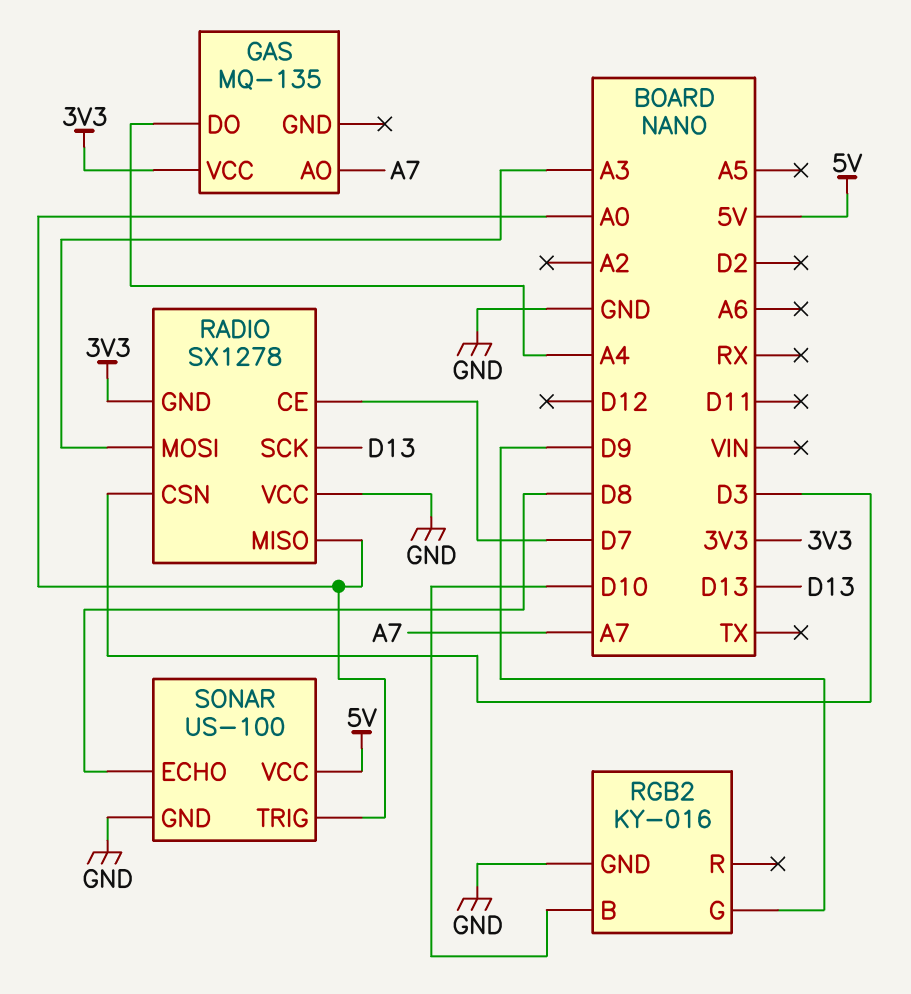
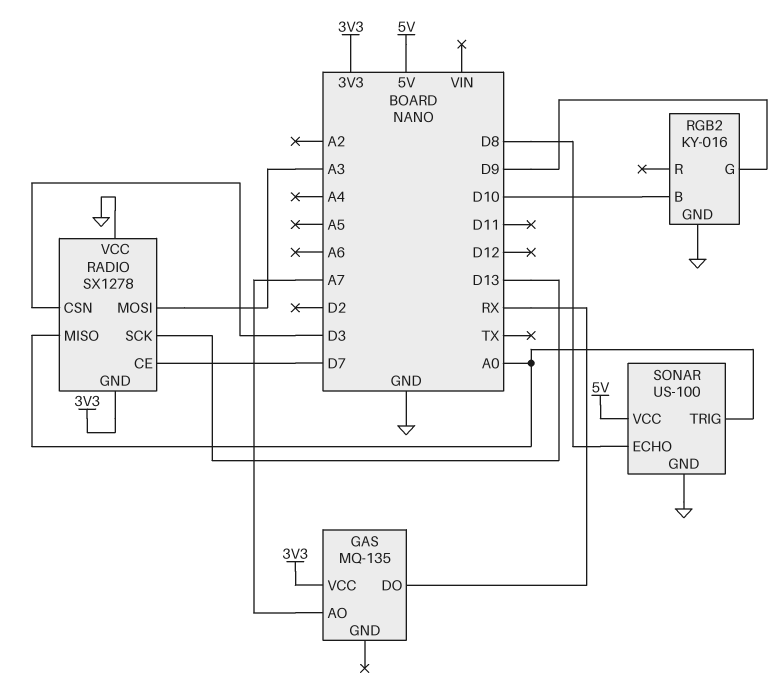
GAS pin DO: A4 -> RX

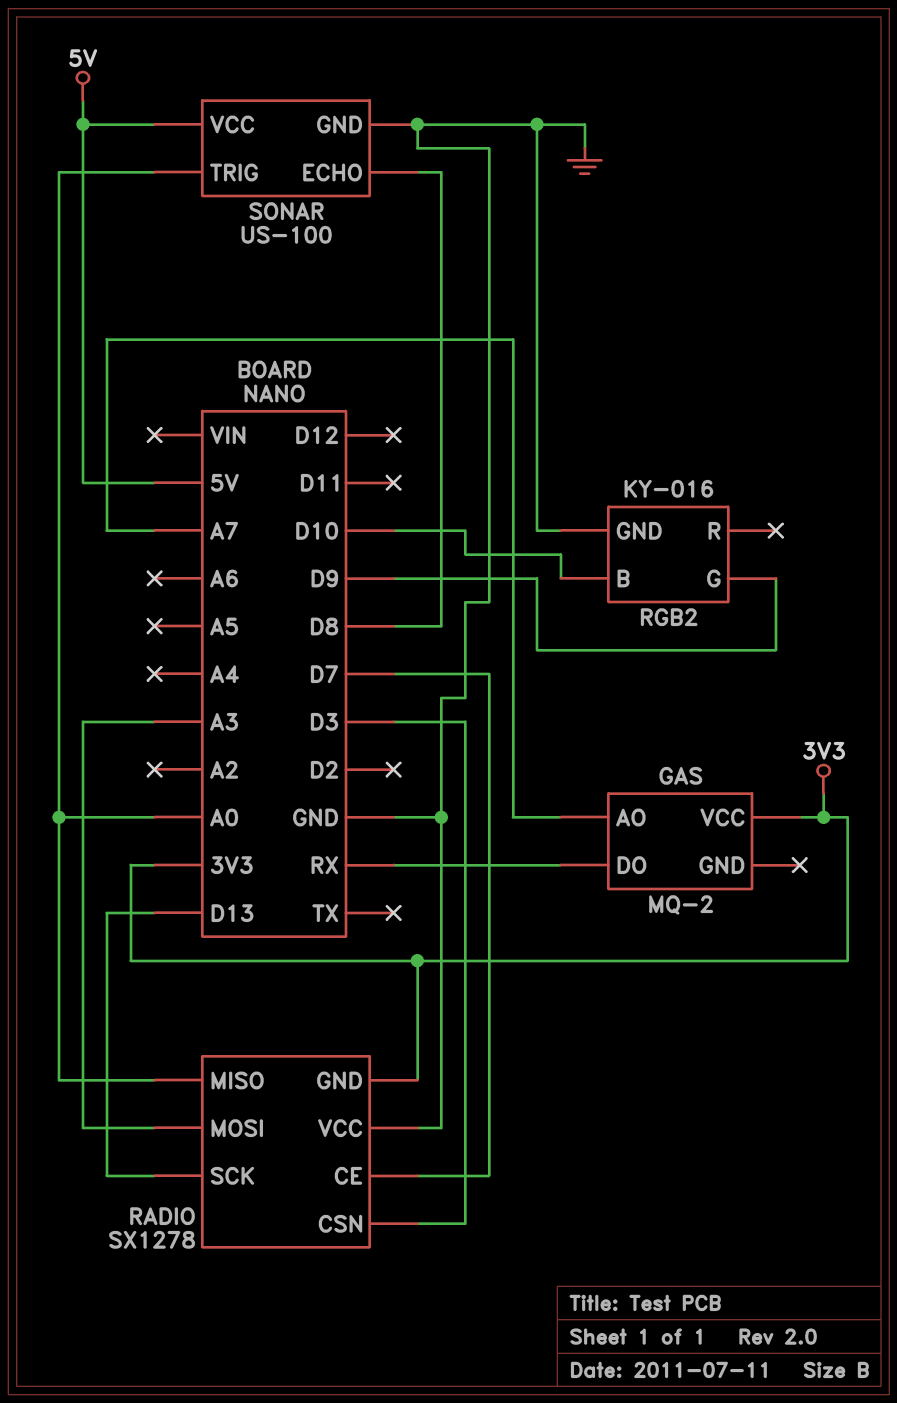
GAS: MQ-135 -> MQ-2

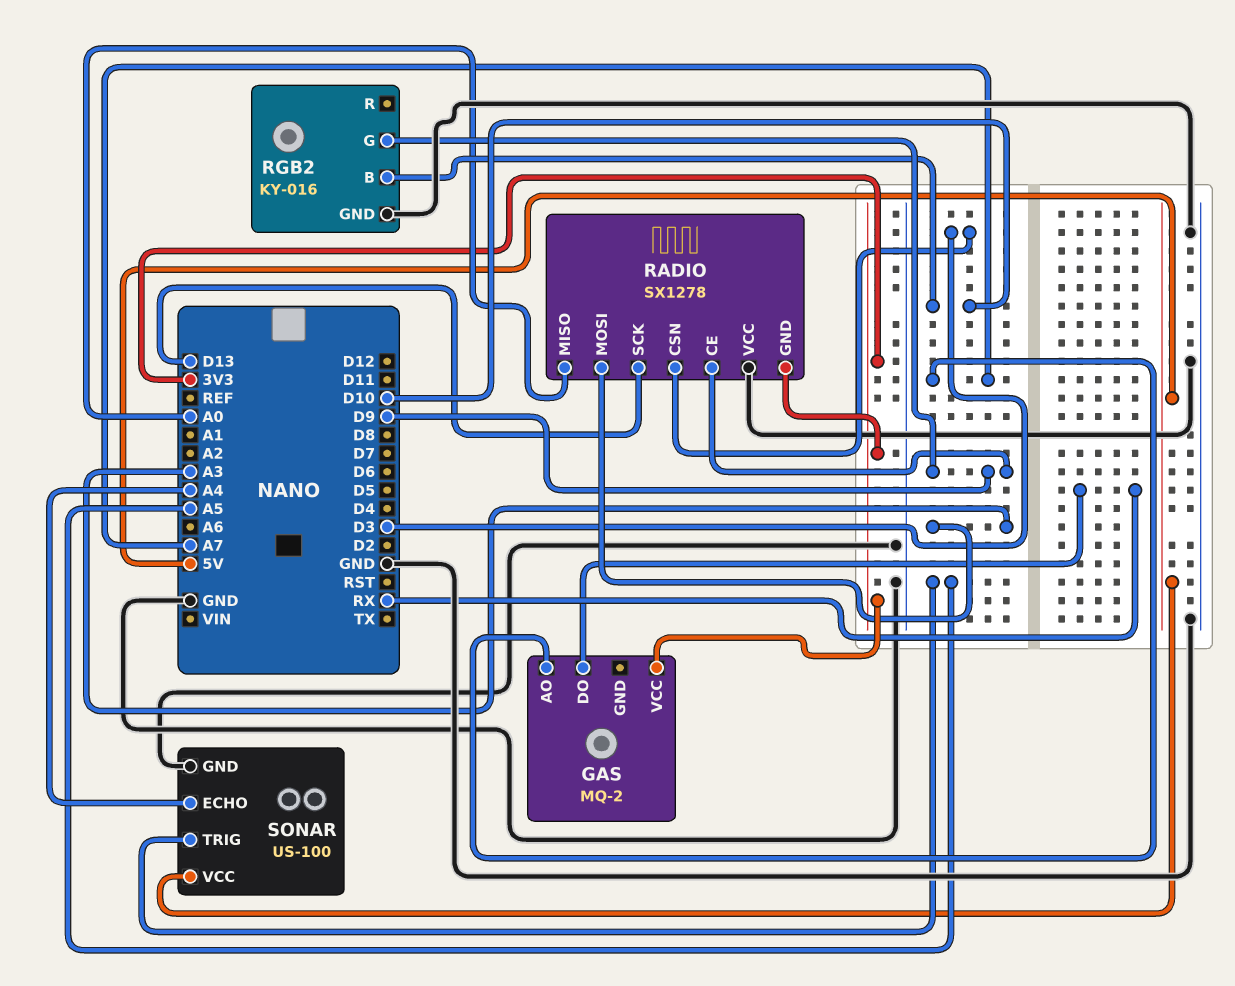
RADIO pin CE: D7 -> D9
SONAR pin ECHO: D8 -> A4
SONAR pin TRIG: A0 -> A5

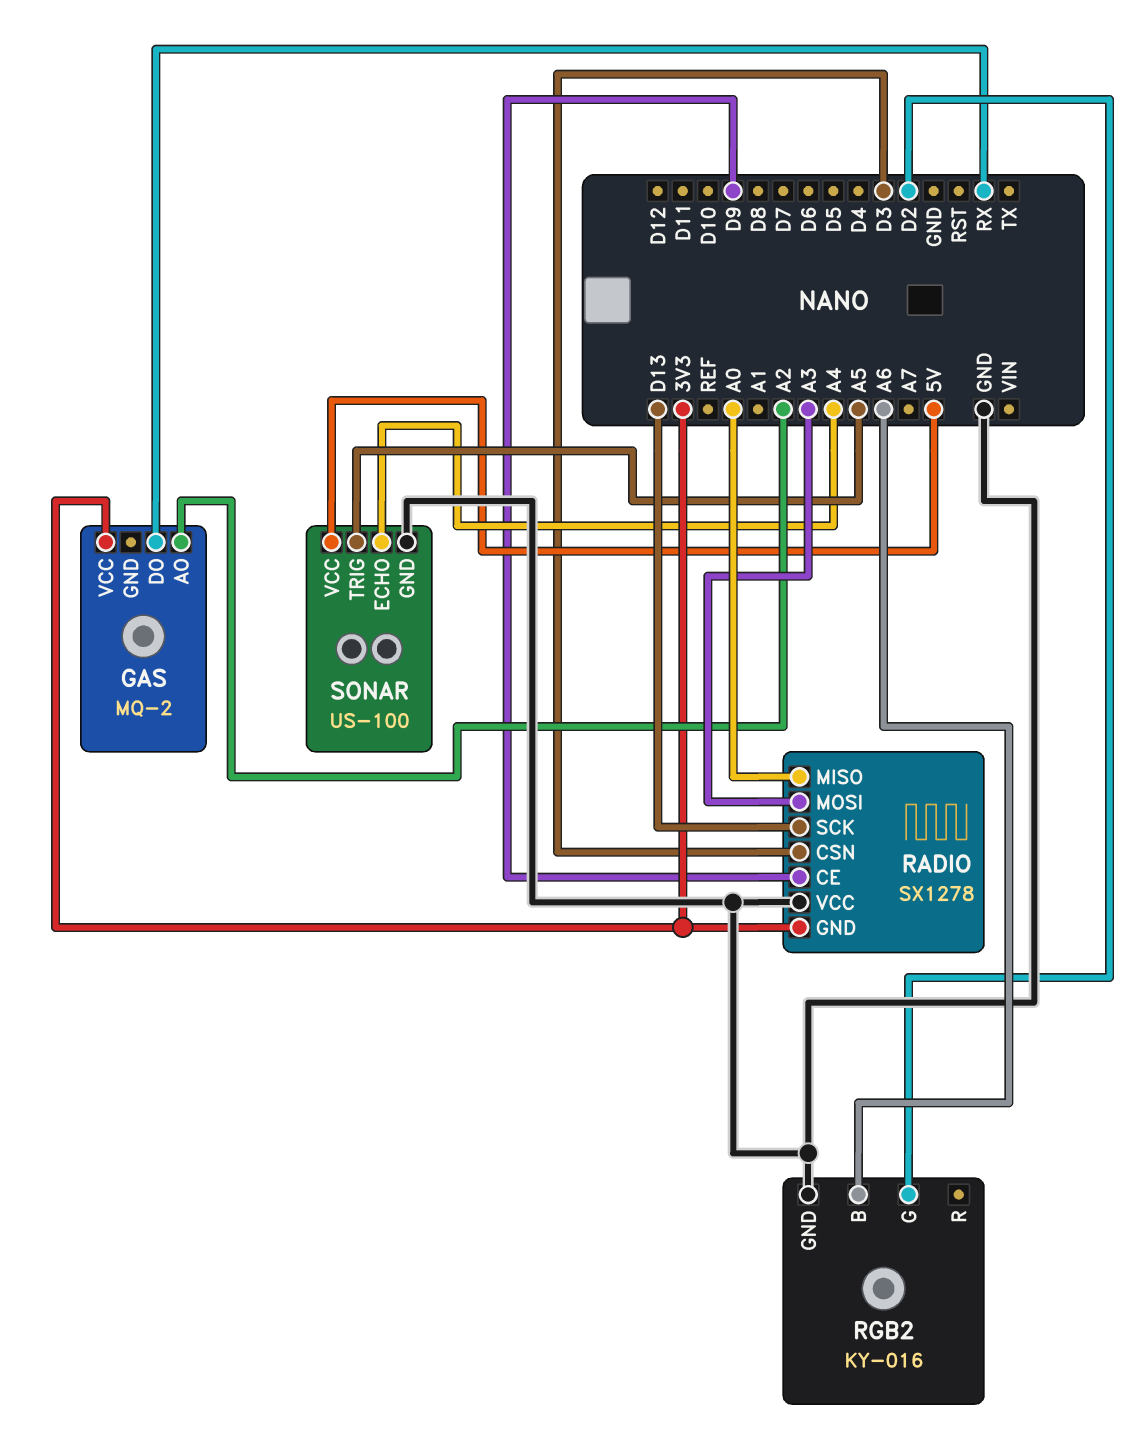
GAS pin AO: A7 -> A2
RGB2 pin B: D10 -> A6
RGB2 pin G: D9 -> D2

